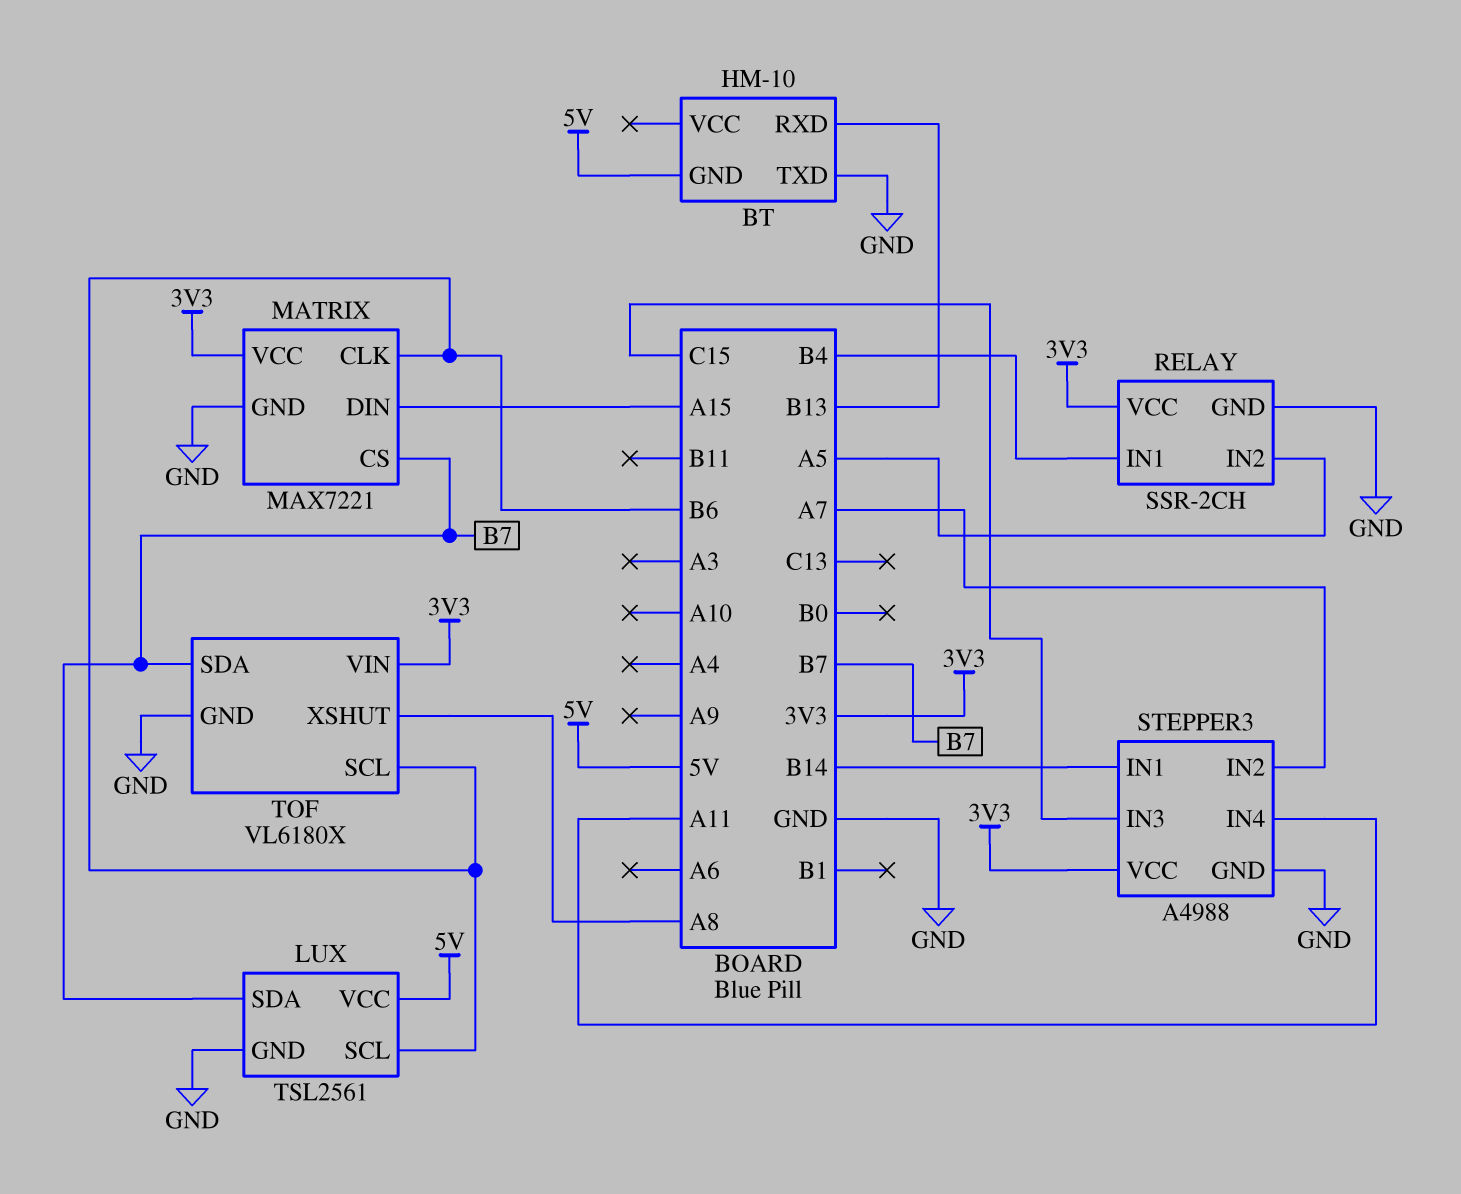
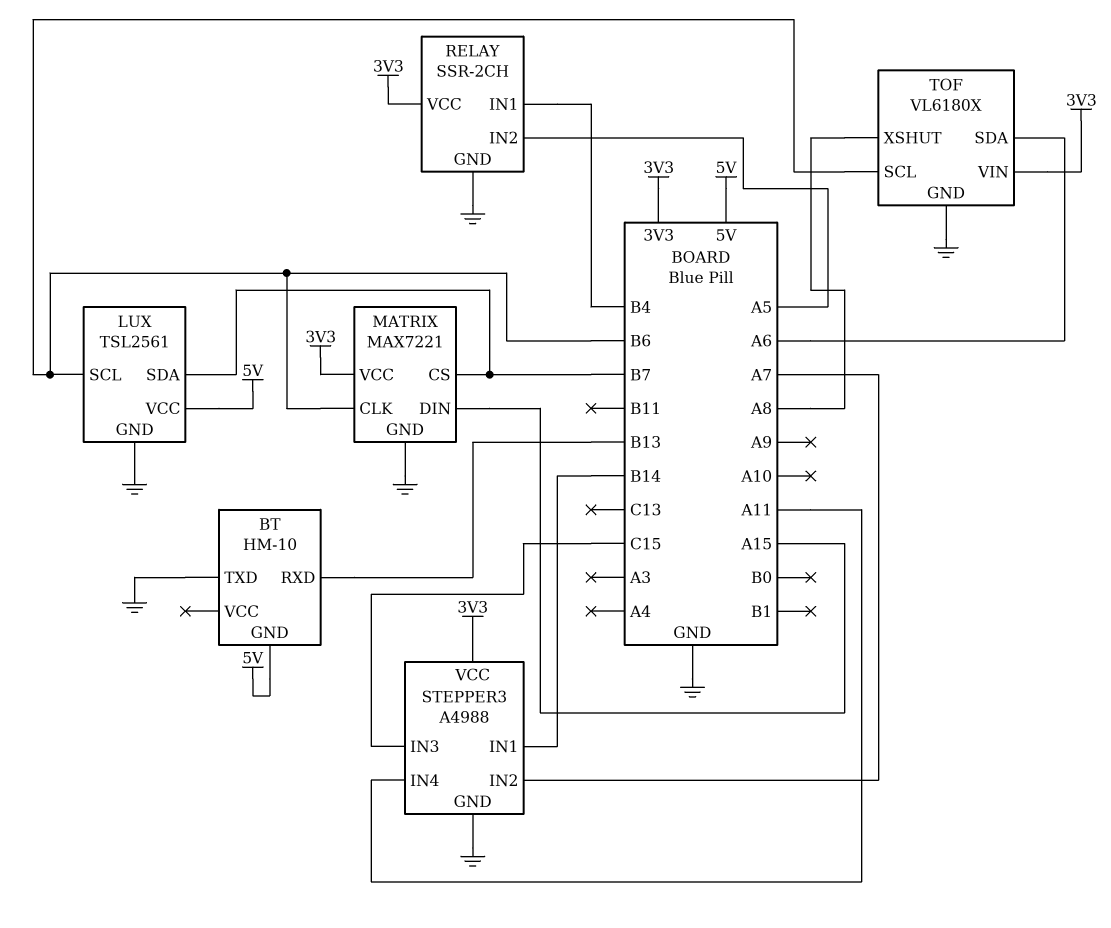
TOF pin SDA: B7 -> A6

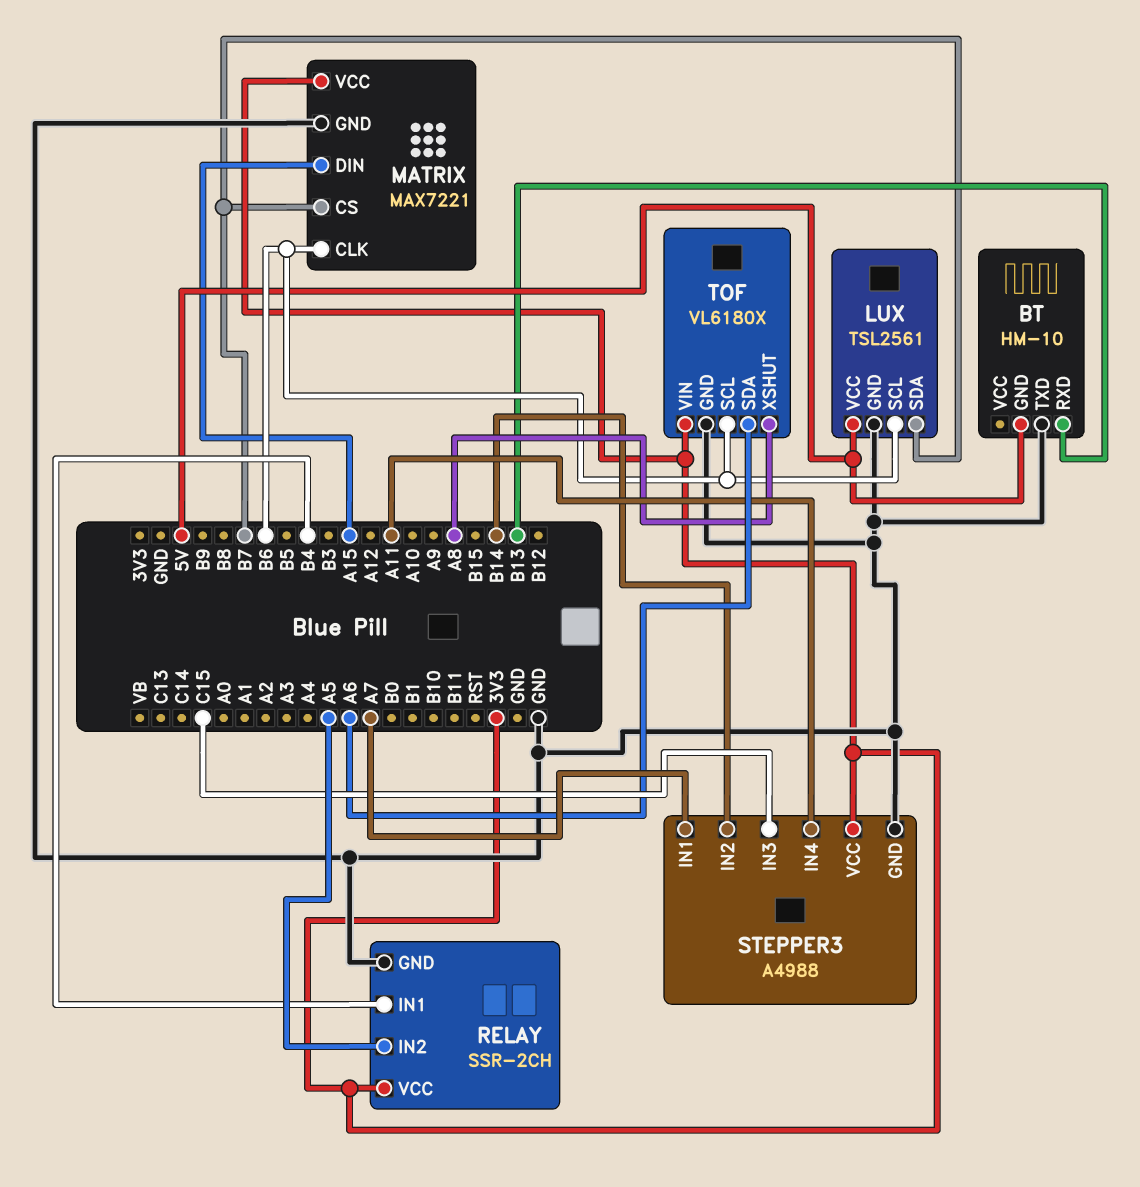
STEPPER3 pin IN1: B14 -> A7
STEPPER3 pin IN2: A7 -> B14

